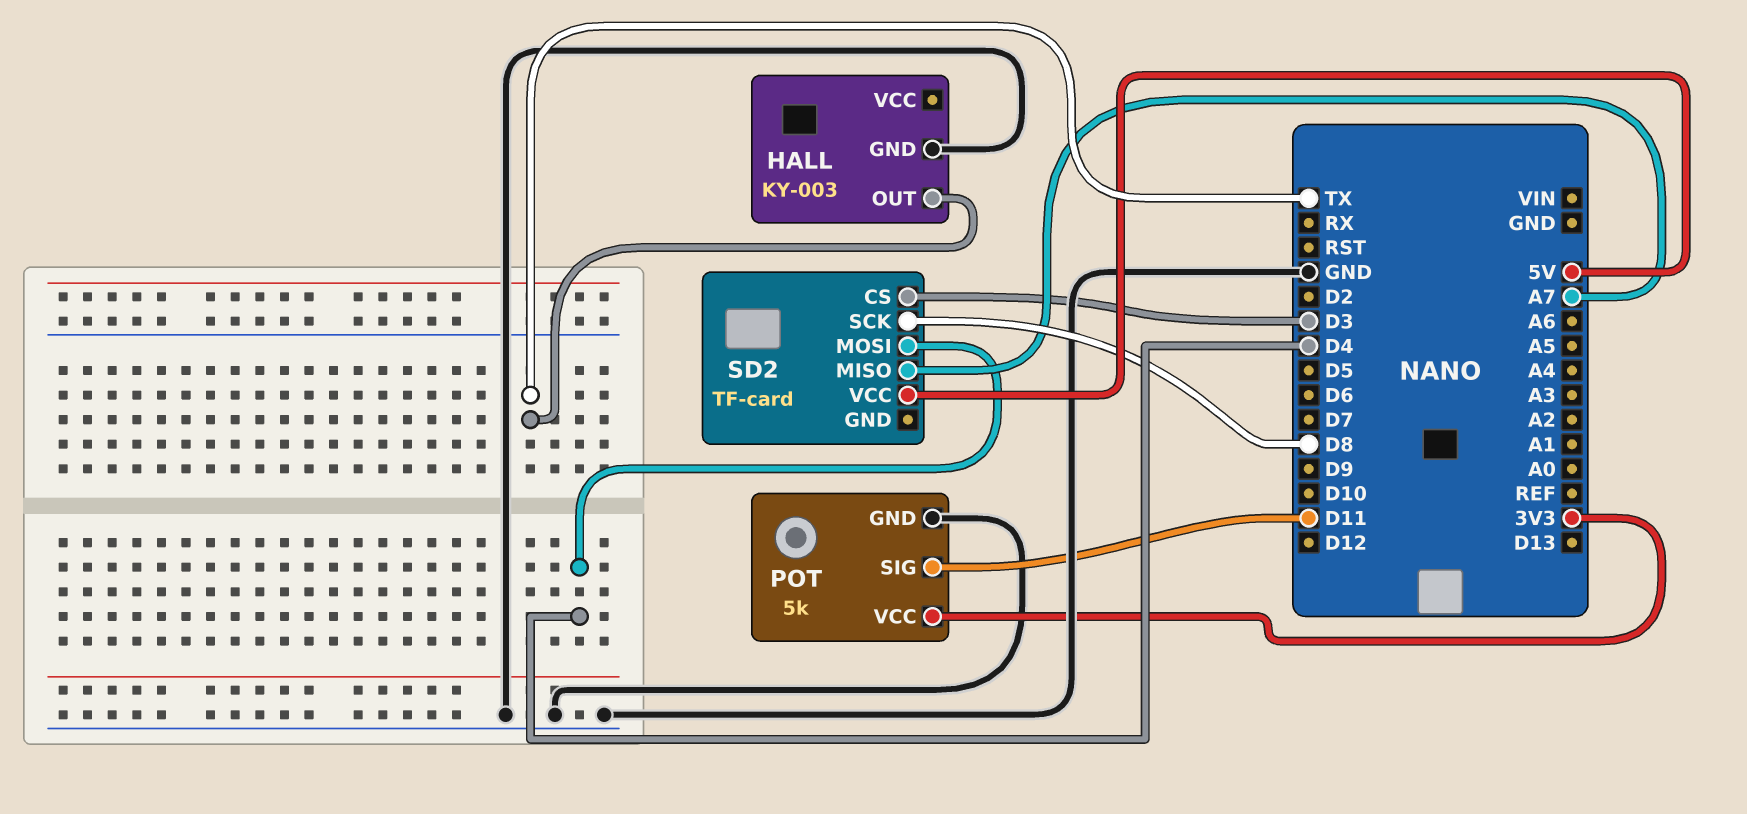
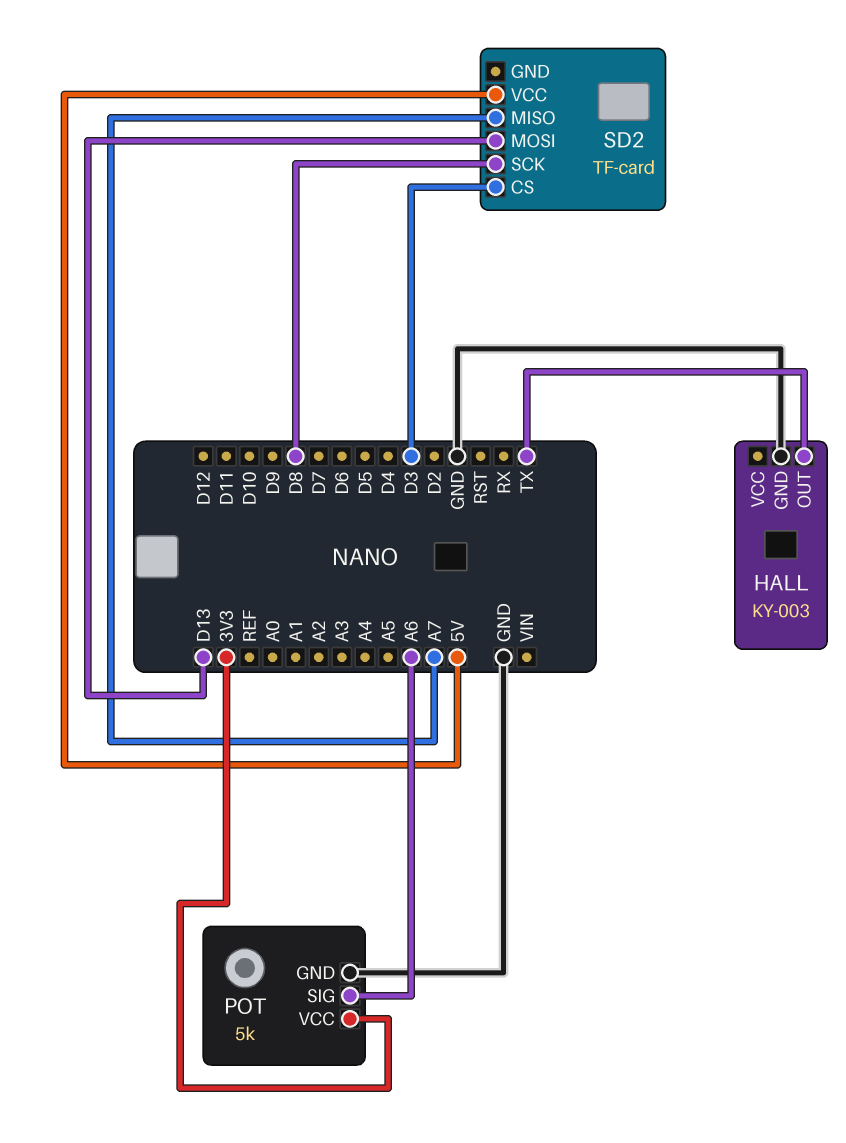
POT pin SIG: D11 -> A6
SD2 pin MOSI: D4 -> D13

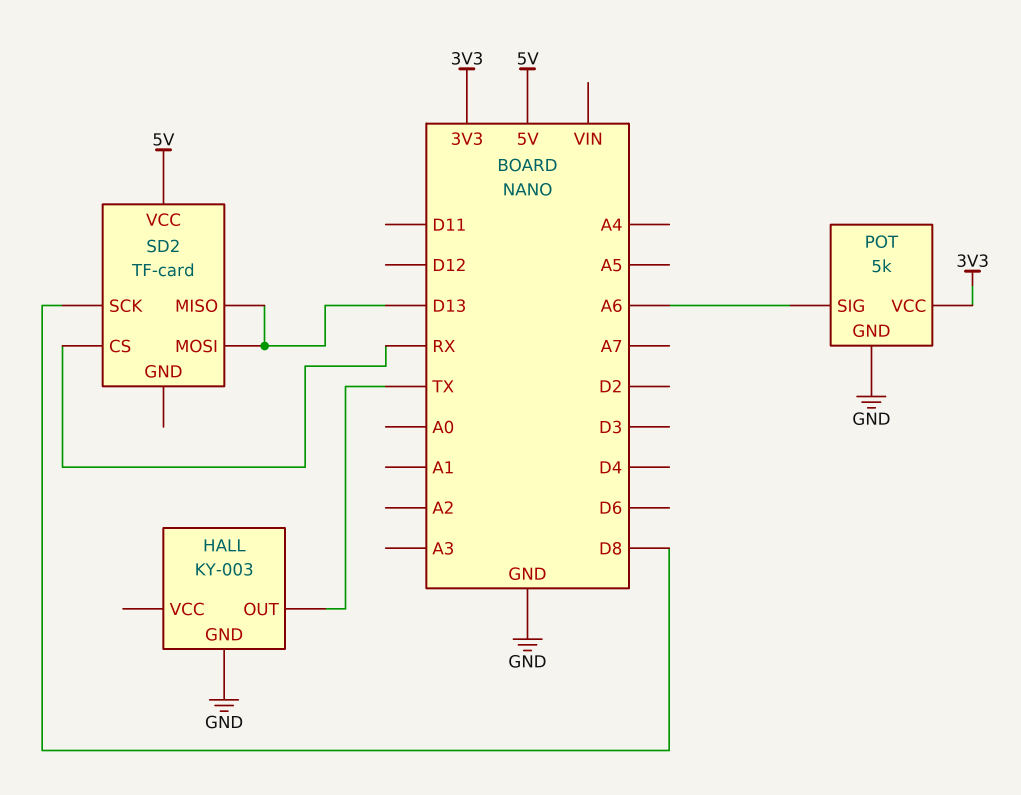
SD2 pin CS: D3 -> RX
SD2 pin MISO: A7 -> D13

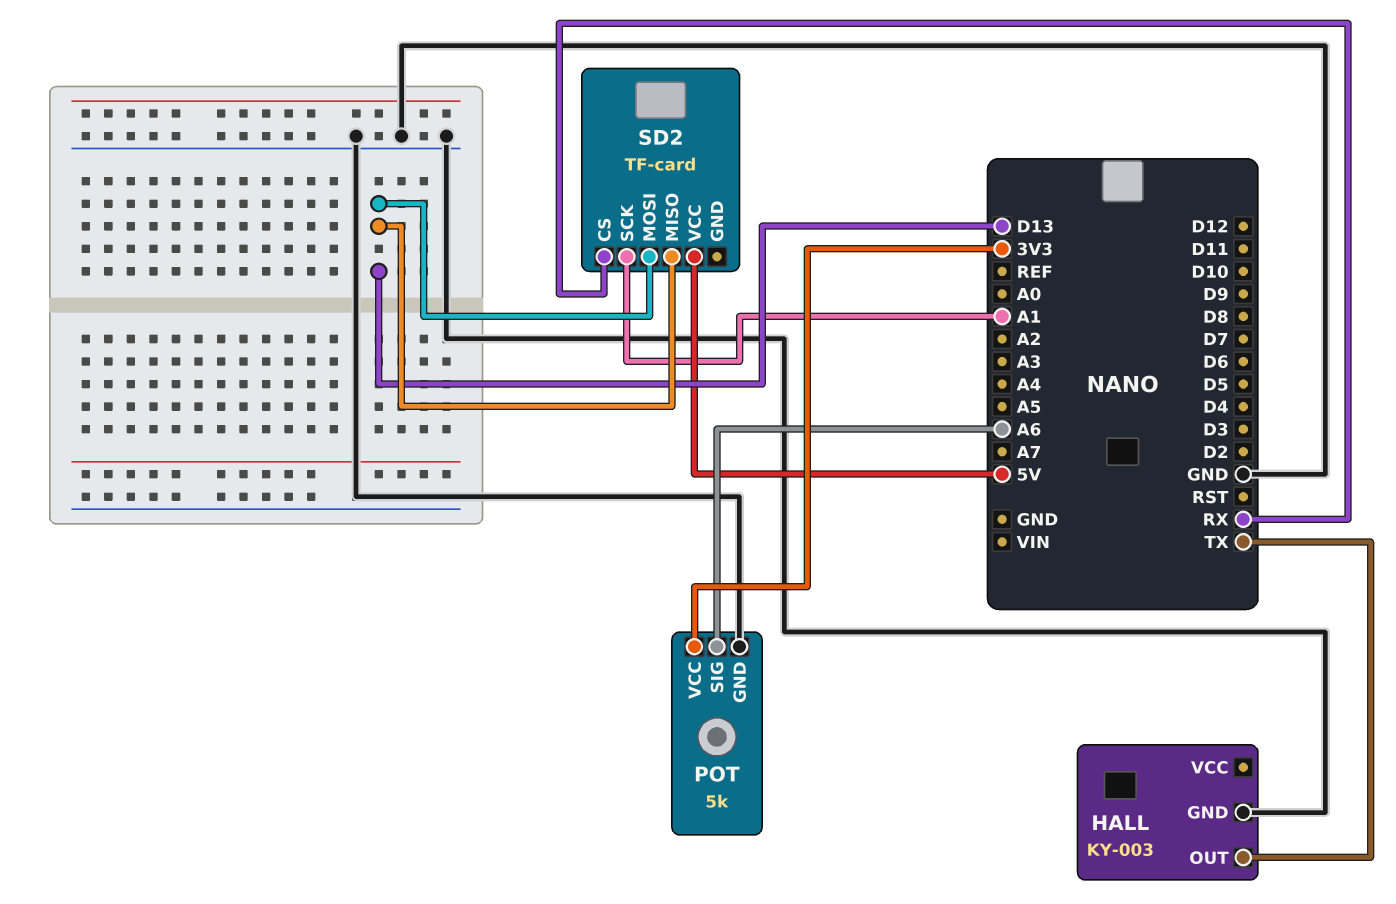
SD2 pin SCK: D8 -> A1

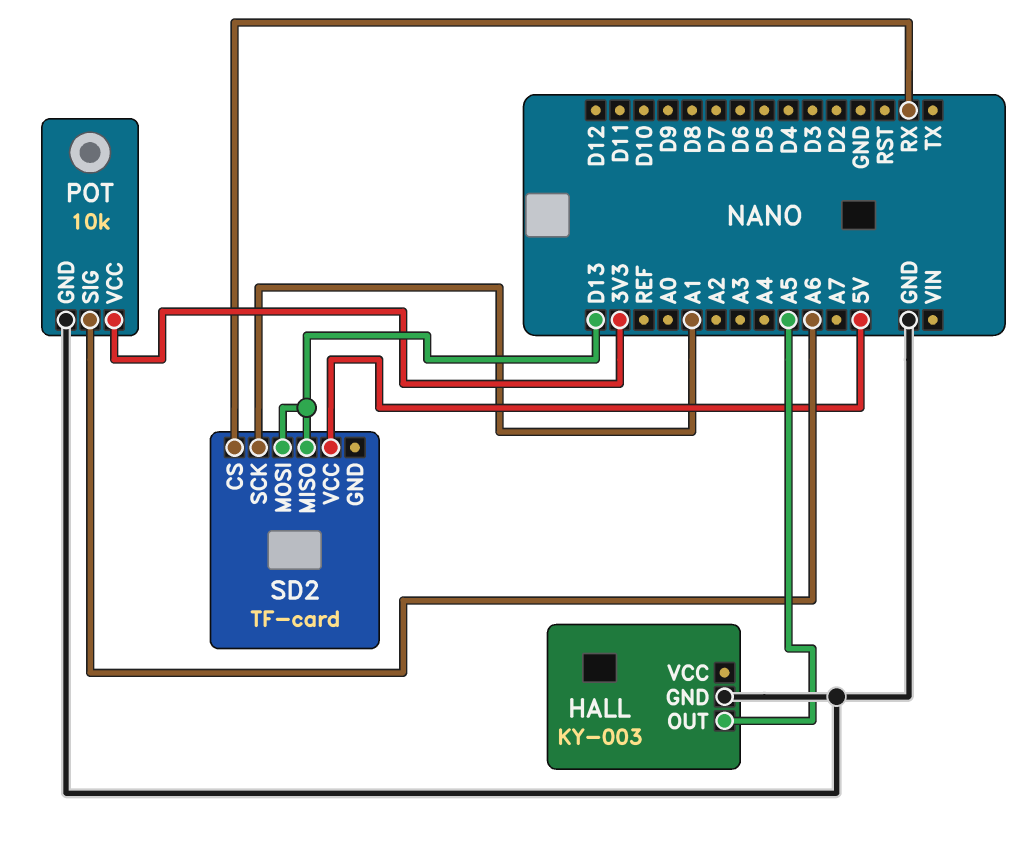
HALL pin OUT: TX -> A5
POT: 5k -> 10k

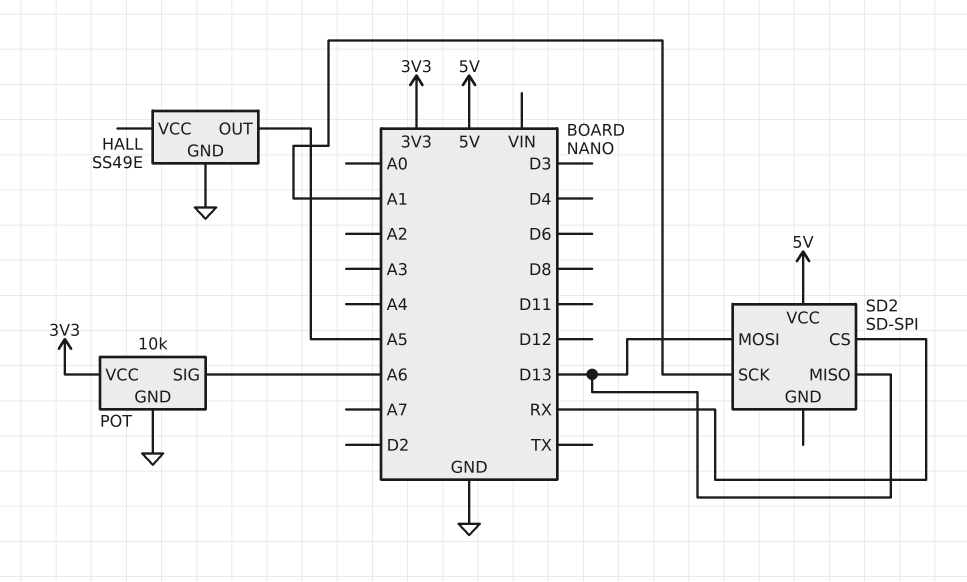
HALL: KY-003 -> SS49E
SD2: TF-card -> SD-SPI

